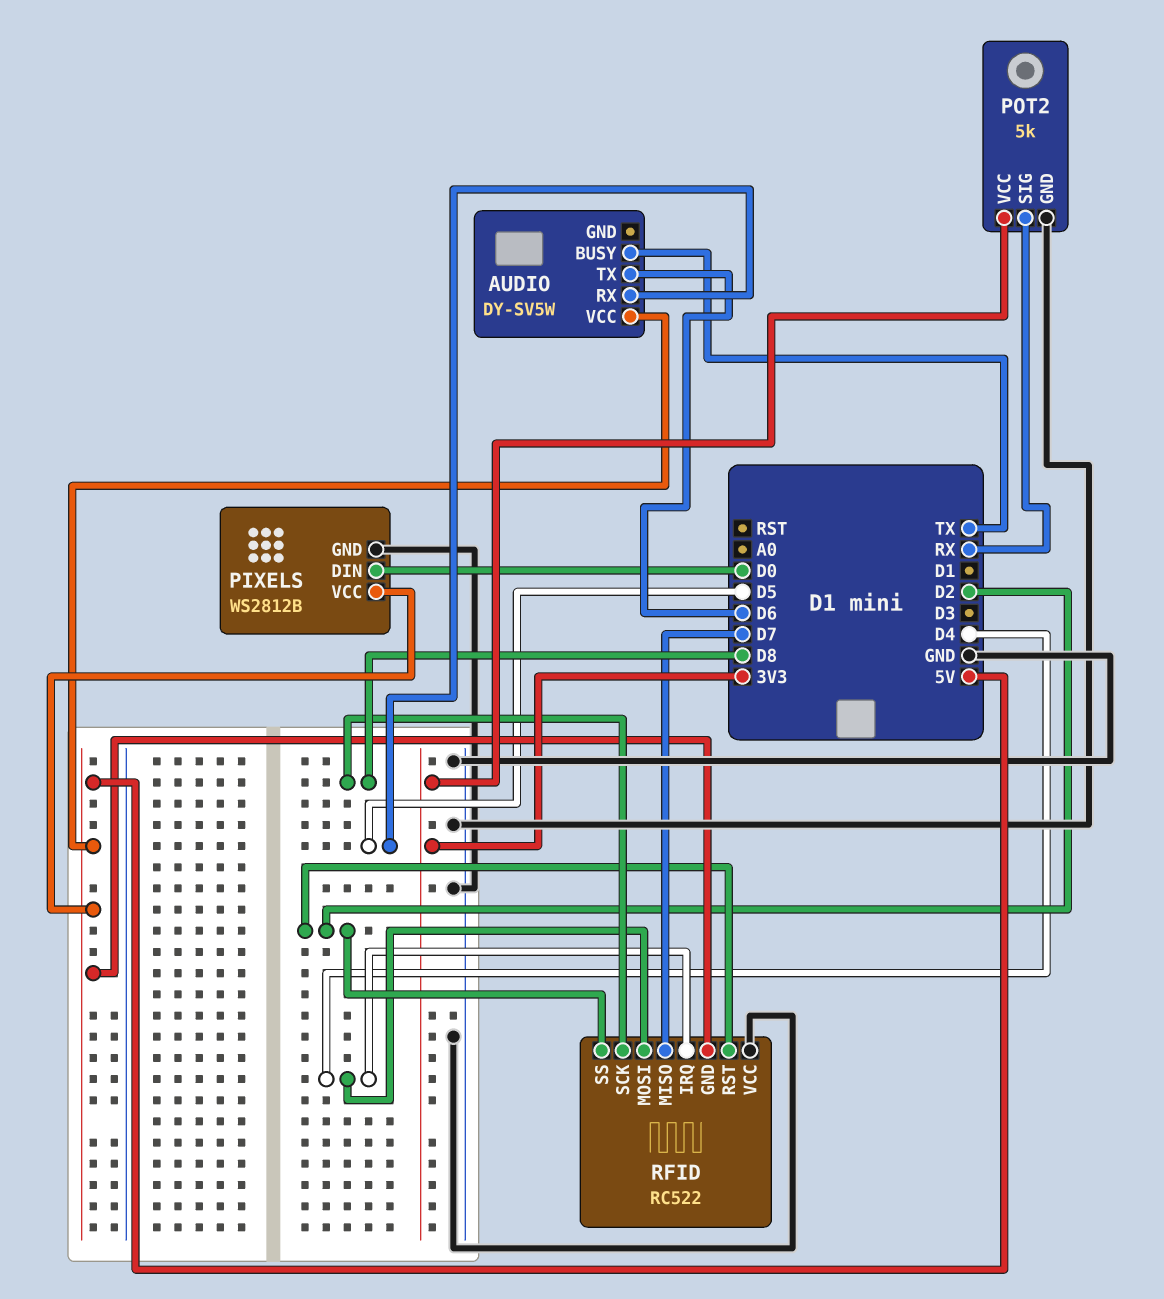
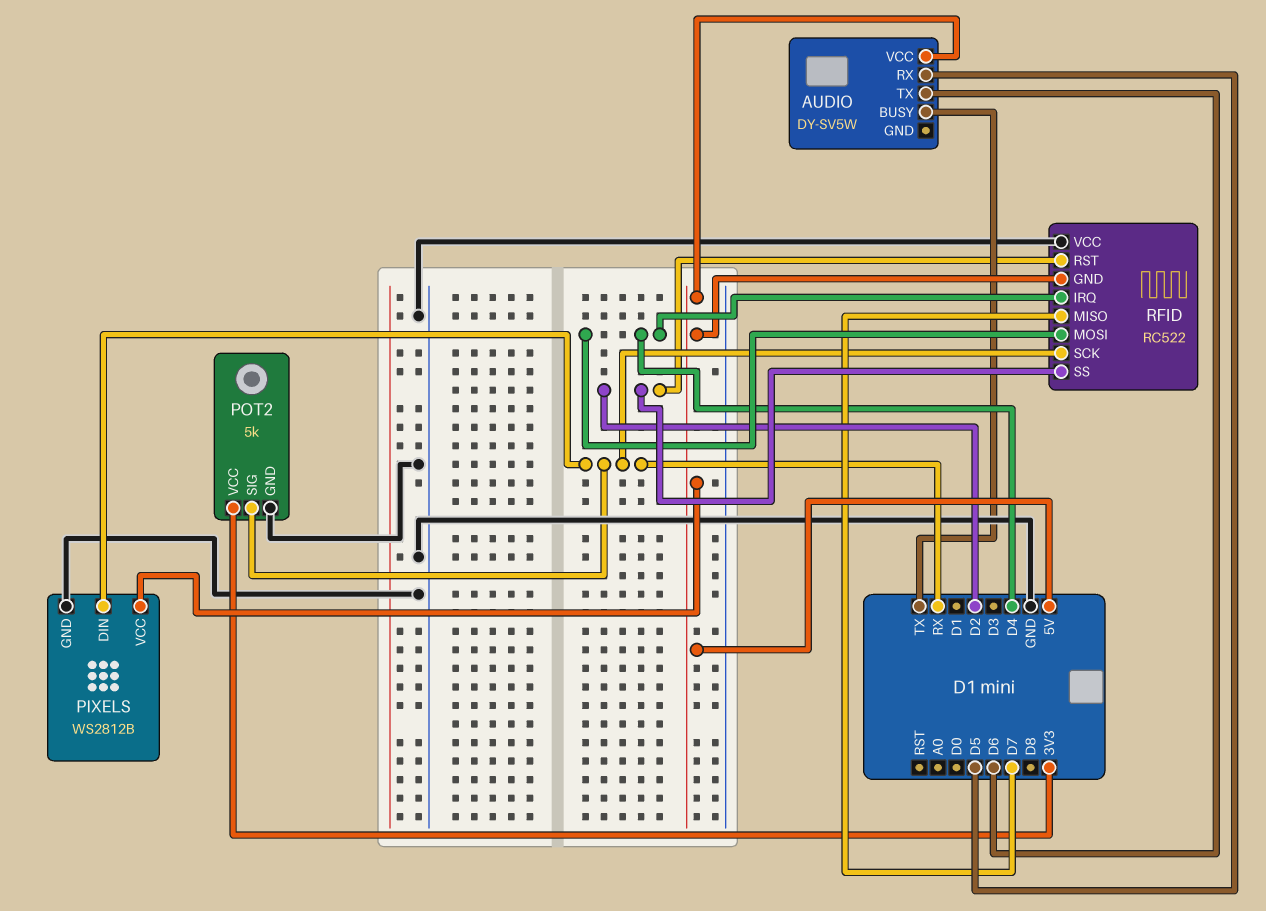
PIXELS pin DIN: D0 -> RX
RFID pin SCK: D8 -> RX

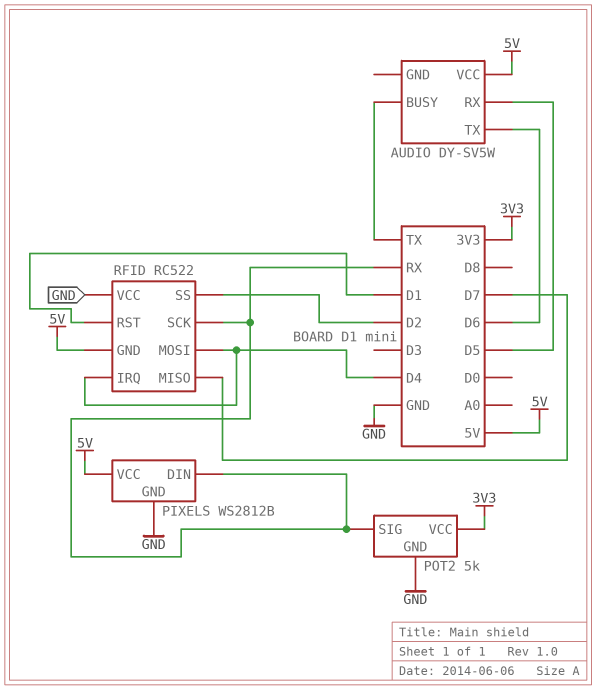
RFID pin RST: D2 -> D1

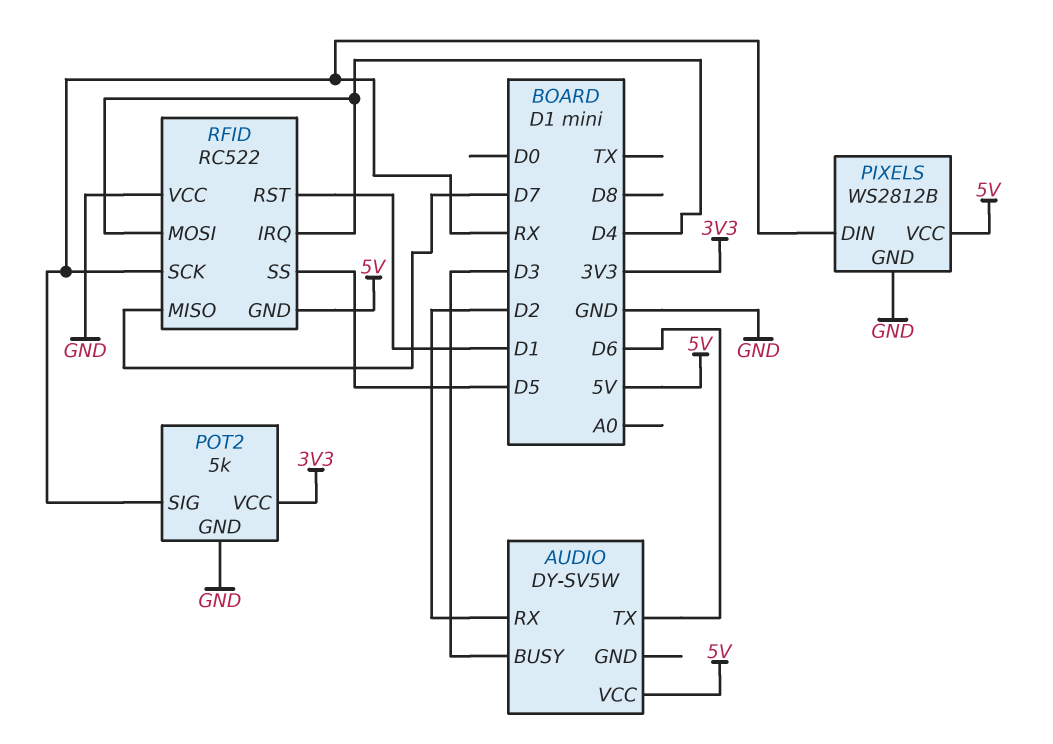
AUDIO pin BUSY: TX -> D3
AUDIO pin RX: D5 -> D2
RFID pin SS: D2 -> D5

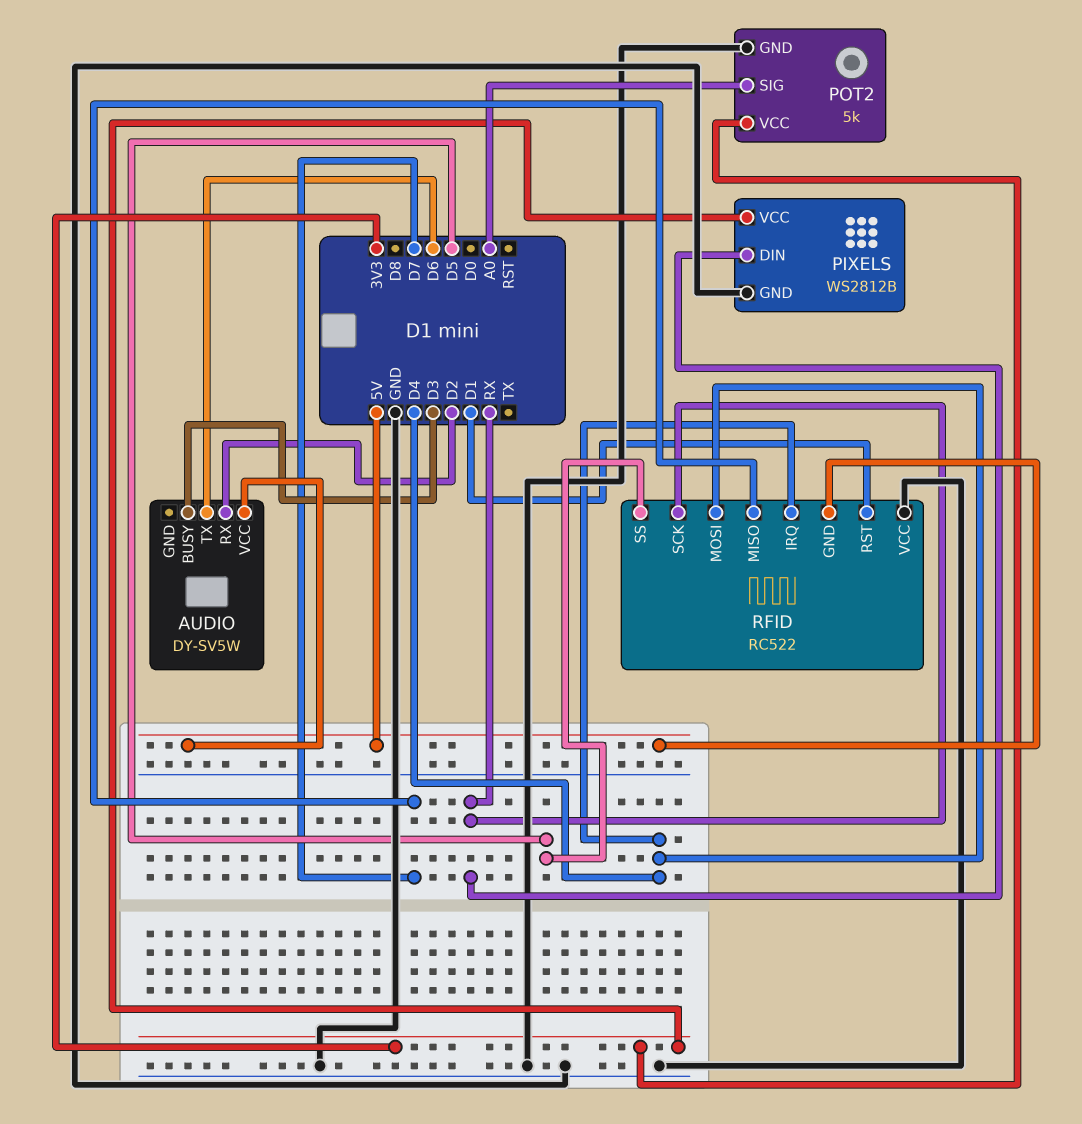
PIXELS pin VCC: 5V -> 3V3
POT2 pin SIG: RX -> A0

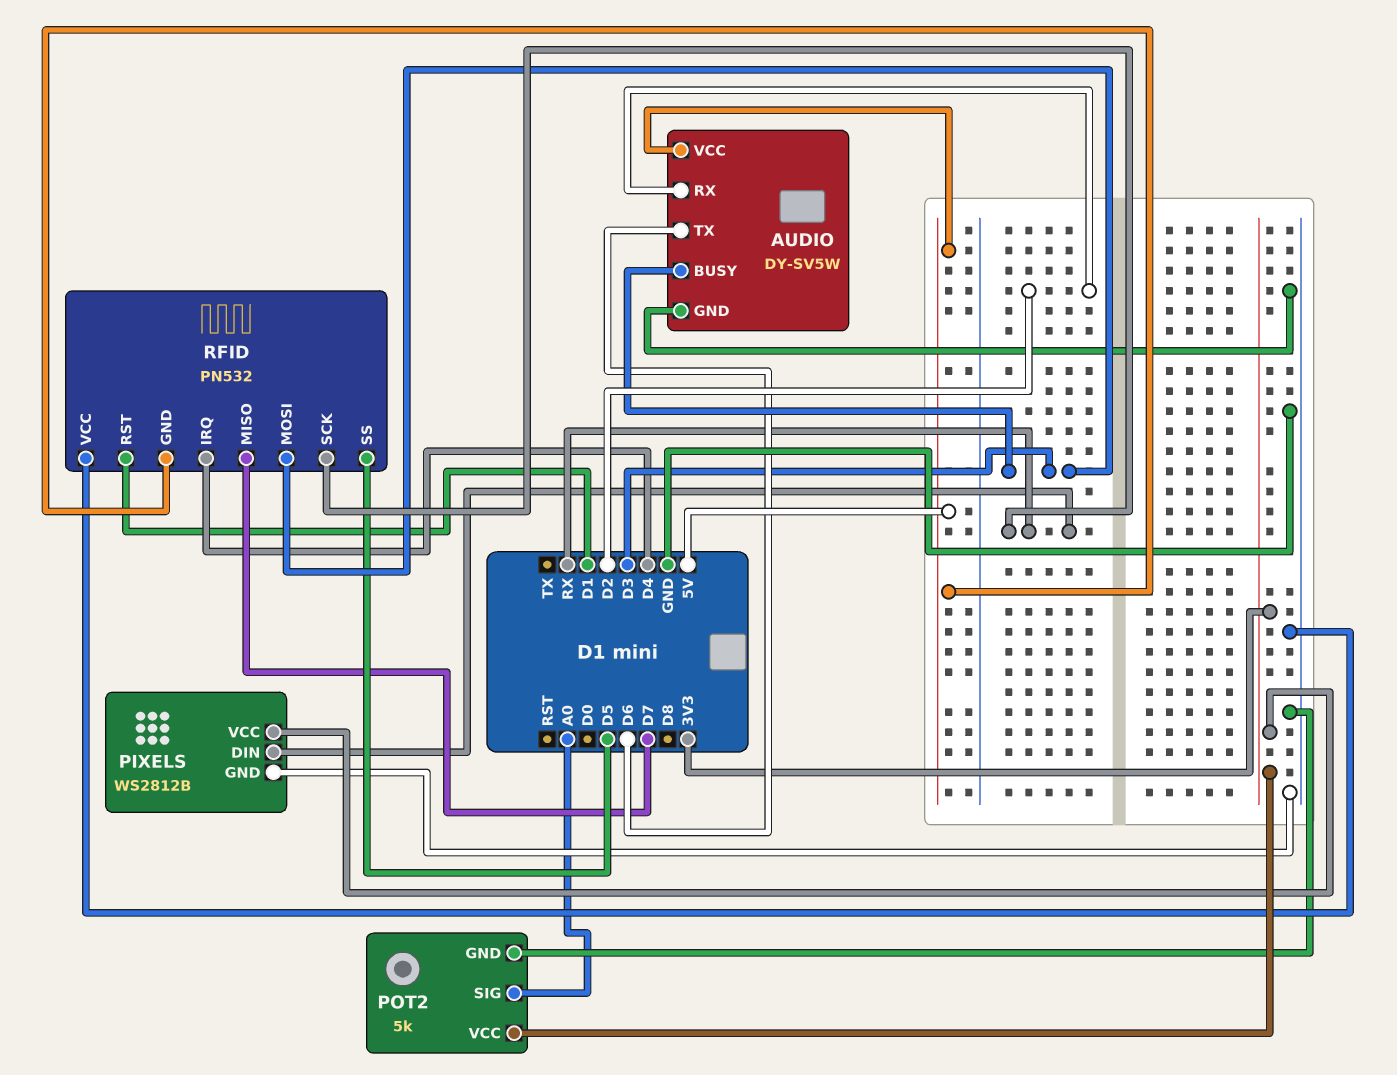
AUDIO pin GND: none -> GND
RFID: RC522 -> PN532
RFID pin MOSI: D4 -> D3

